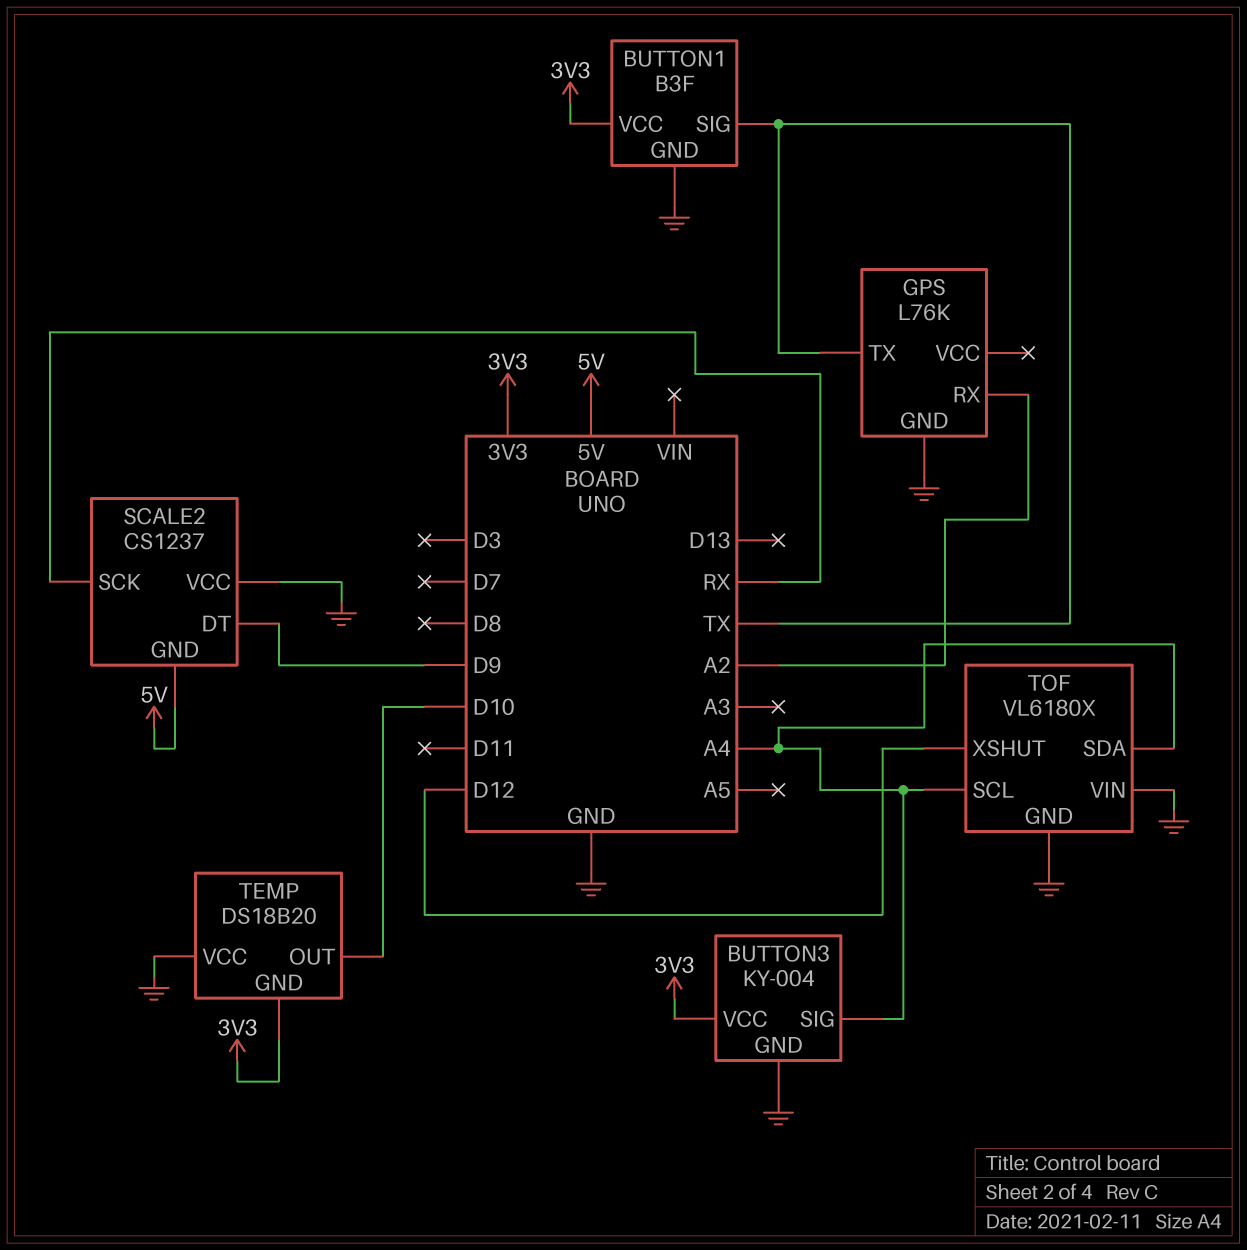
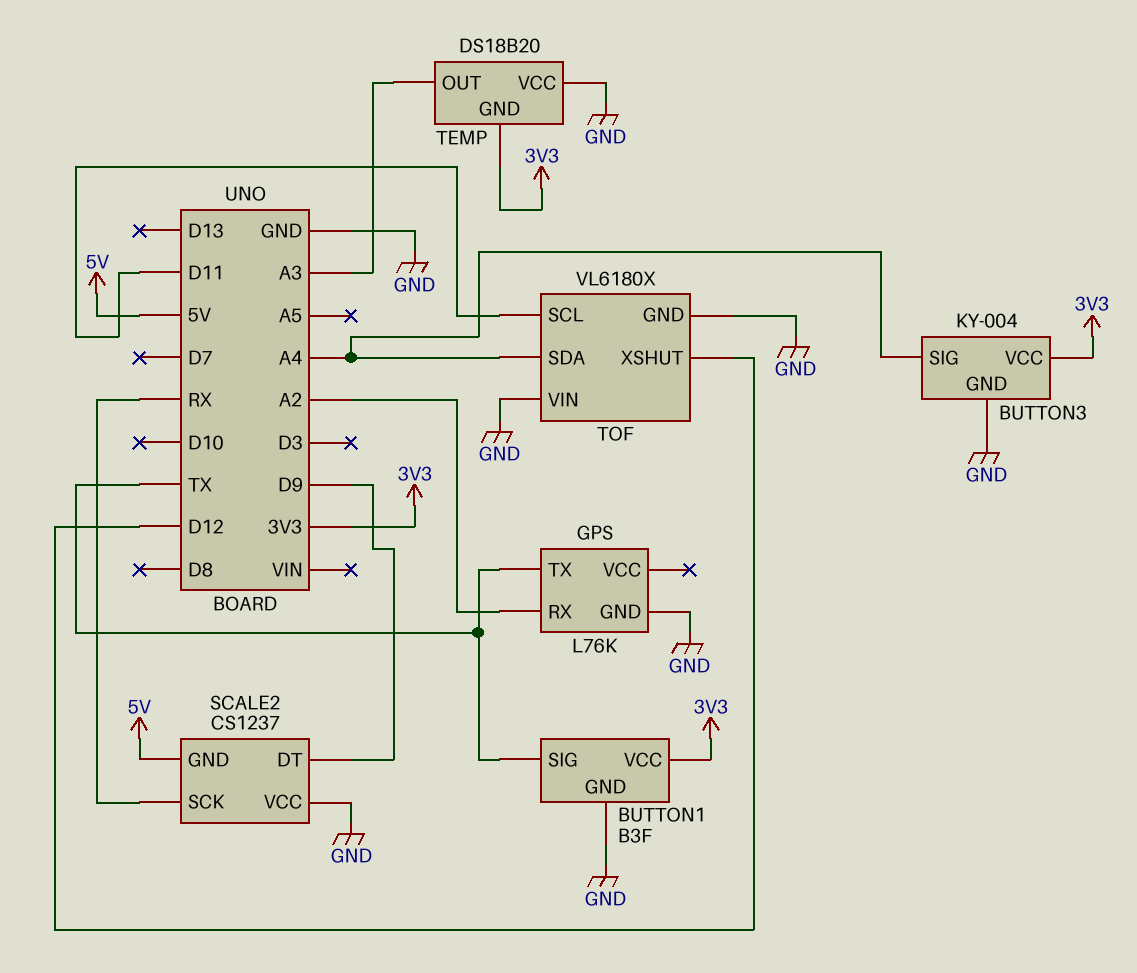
TEMP pin OUT: D10 -> A3
TOF pin SCL: A4 -> D11

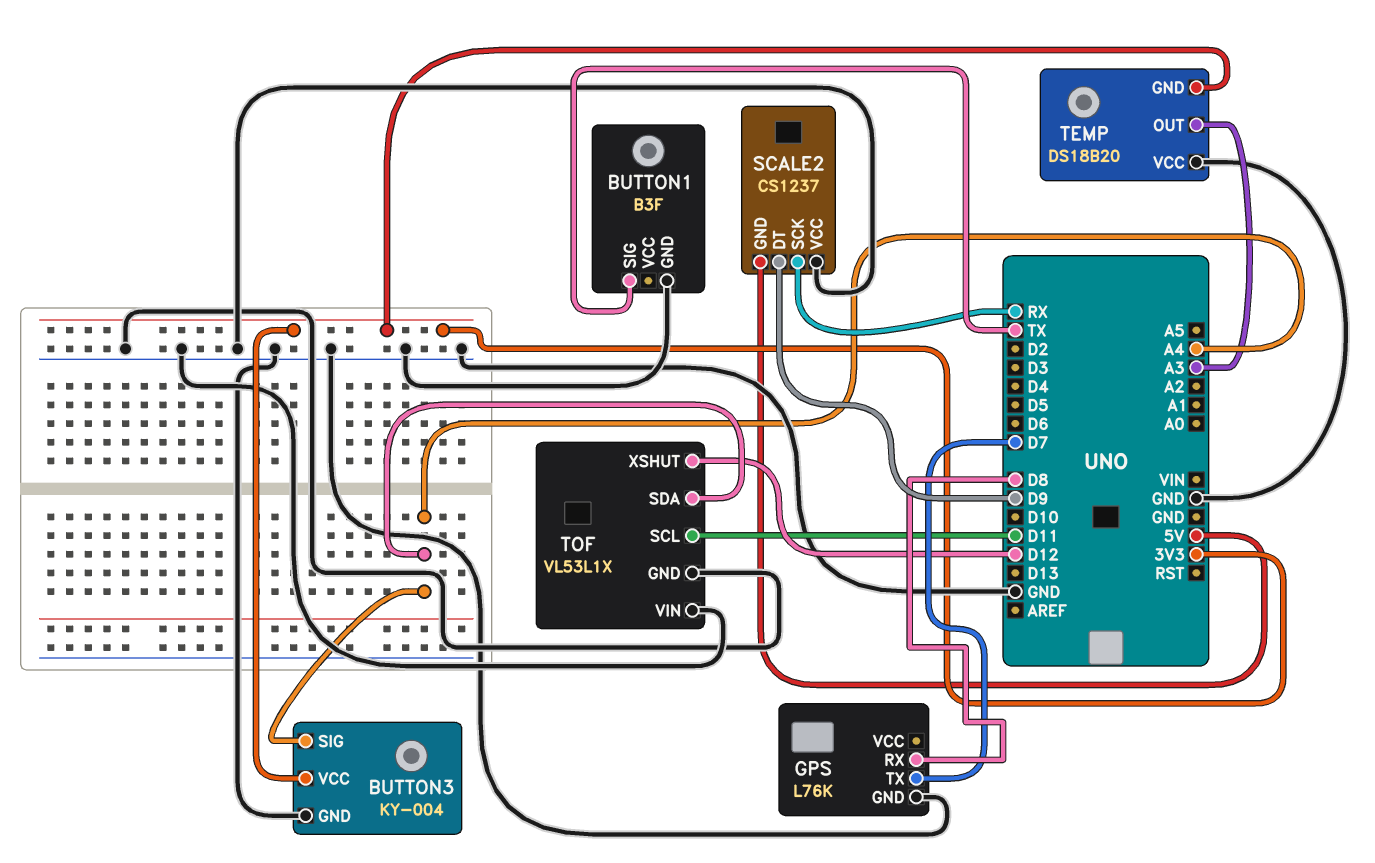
BUTTON1 pin VCC: 3V3 -> none
GPS pin RX: A2 -> D8
GPS pin TX: TX -> D7
TOF: VL6180X -> VL53L1X

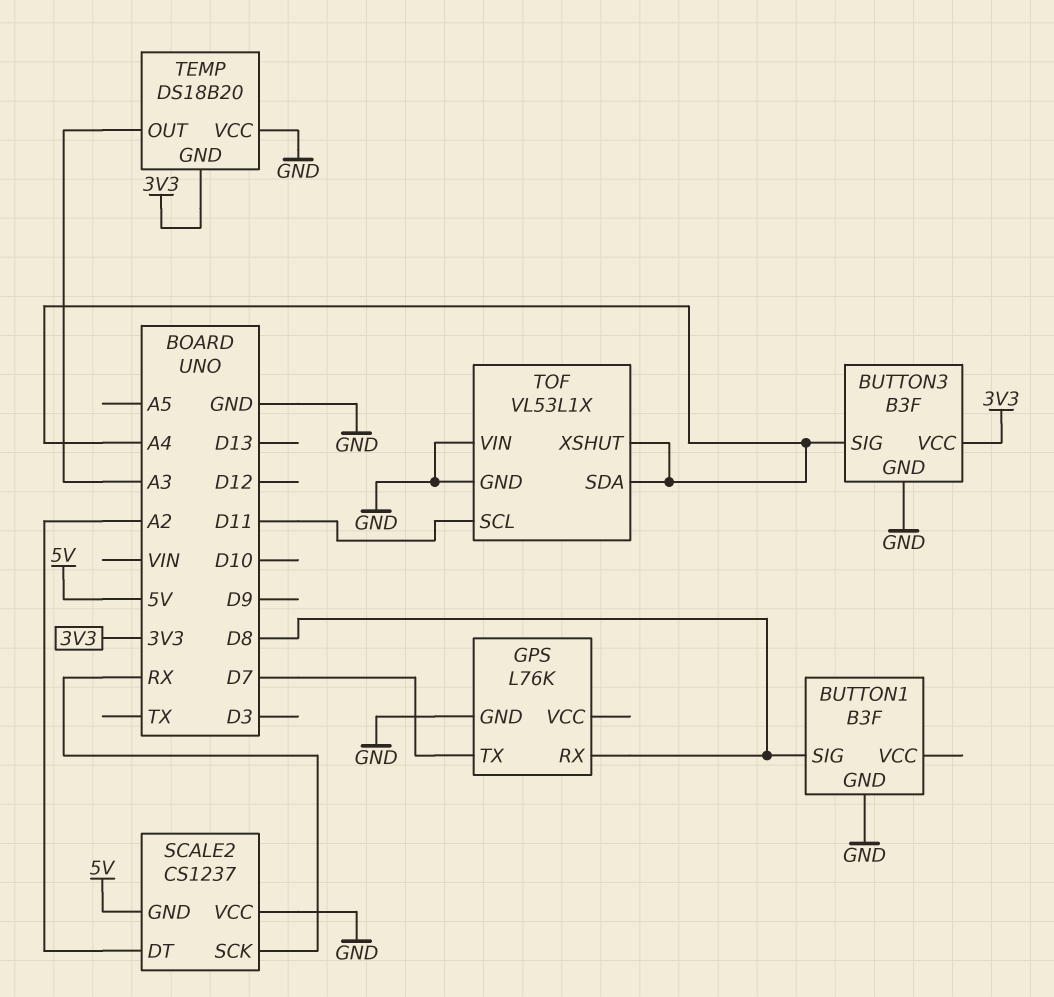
BUTTON1 pin SIG: TX -> D8
BUTTON3: KY-004 -> B3F
SCALE2 pin DT: D9 -> A2
TOF pin XSHUT: D12 -> A4

